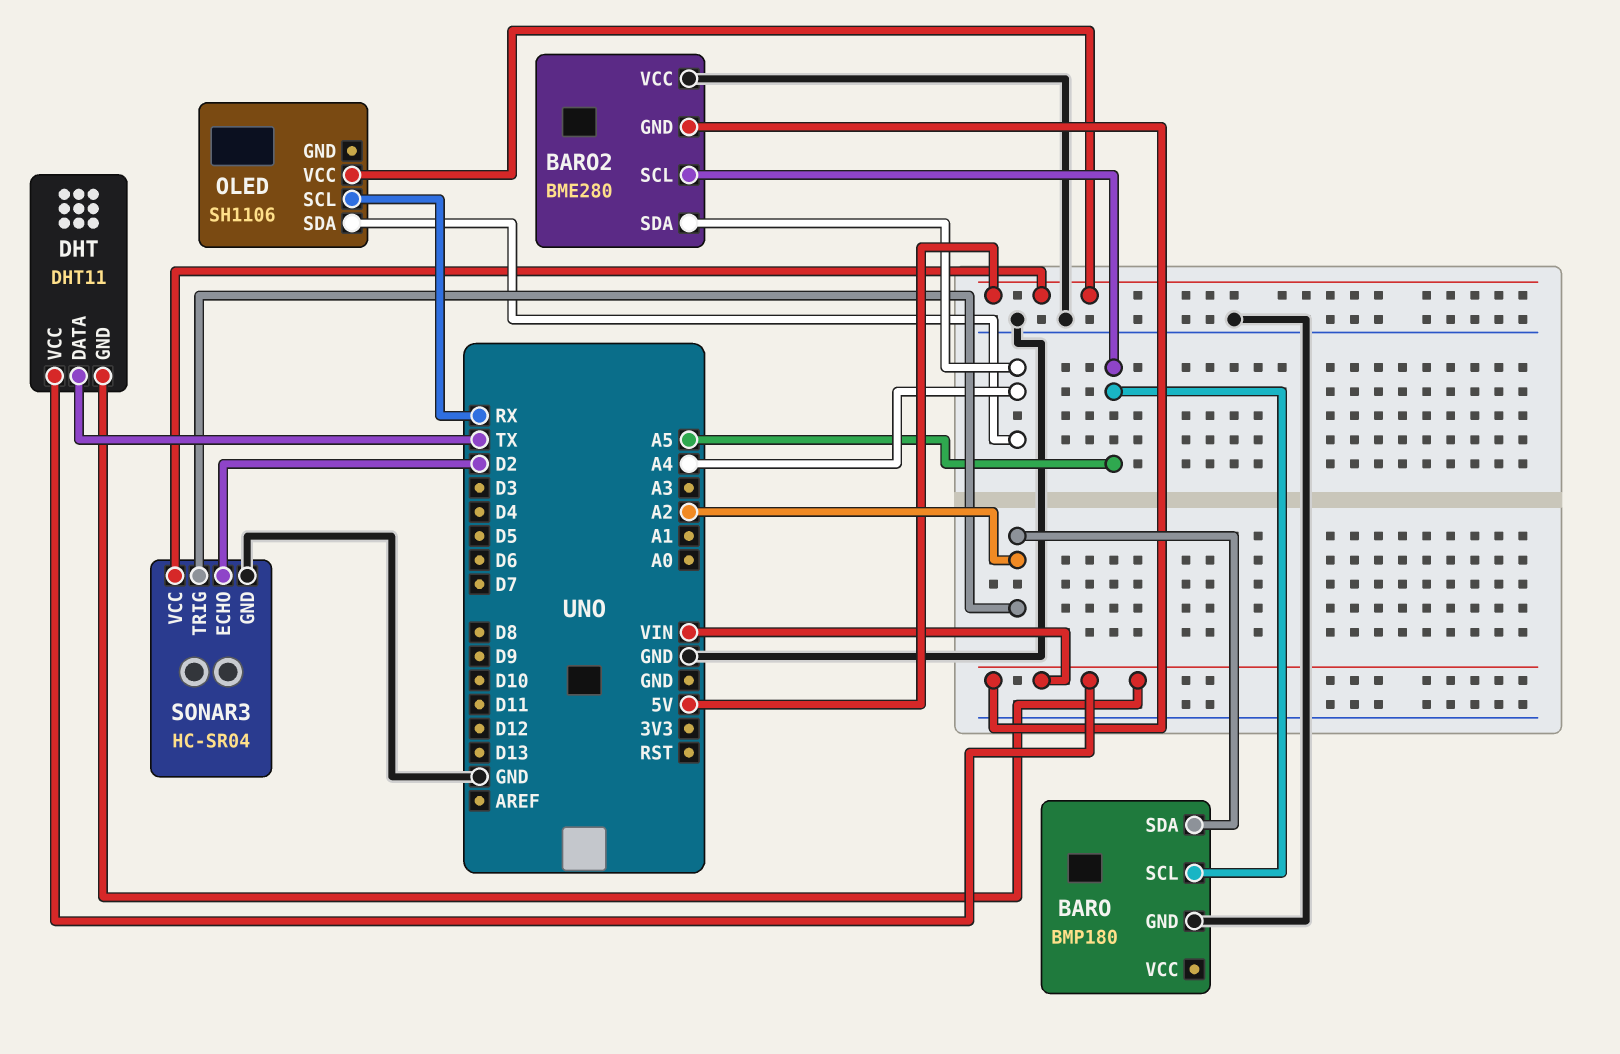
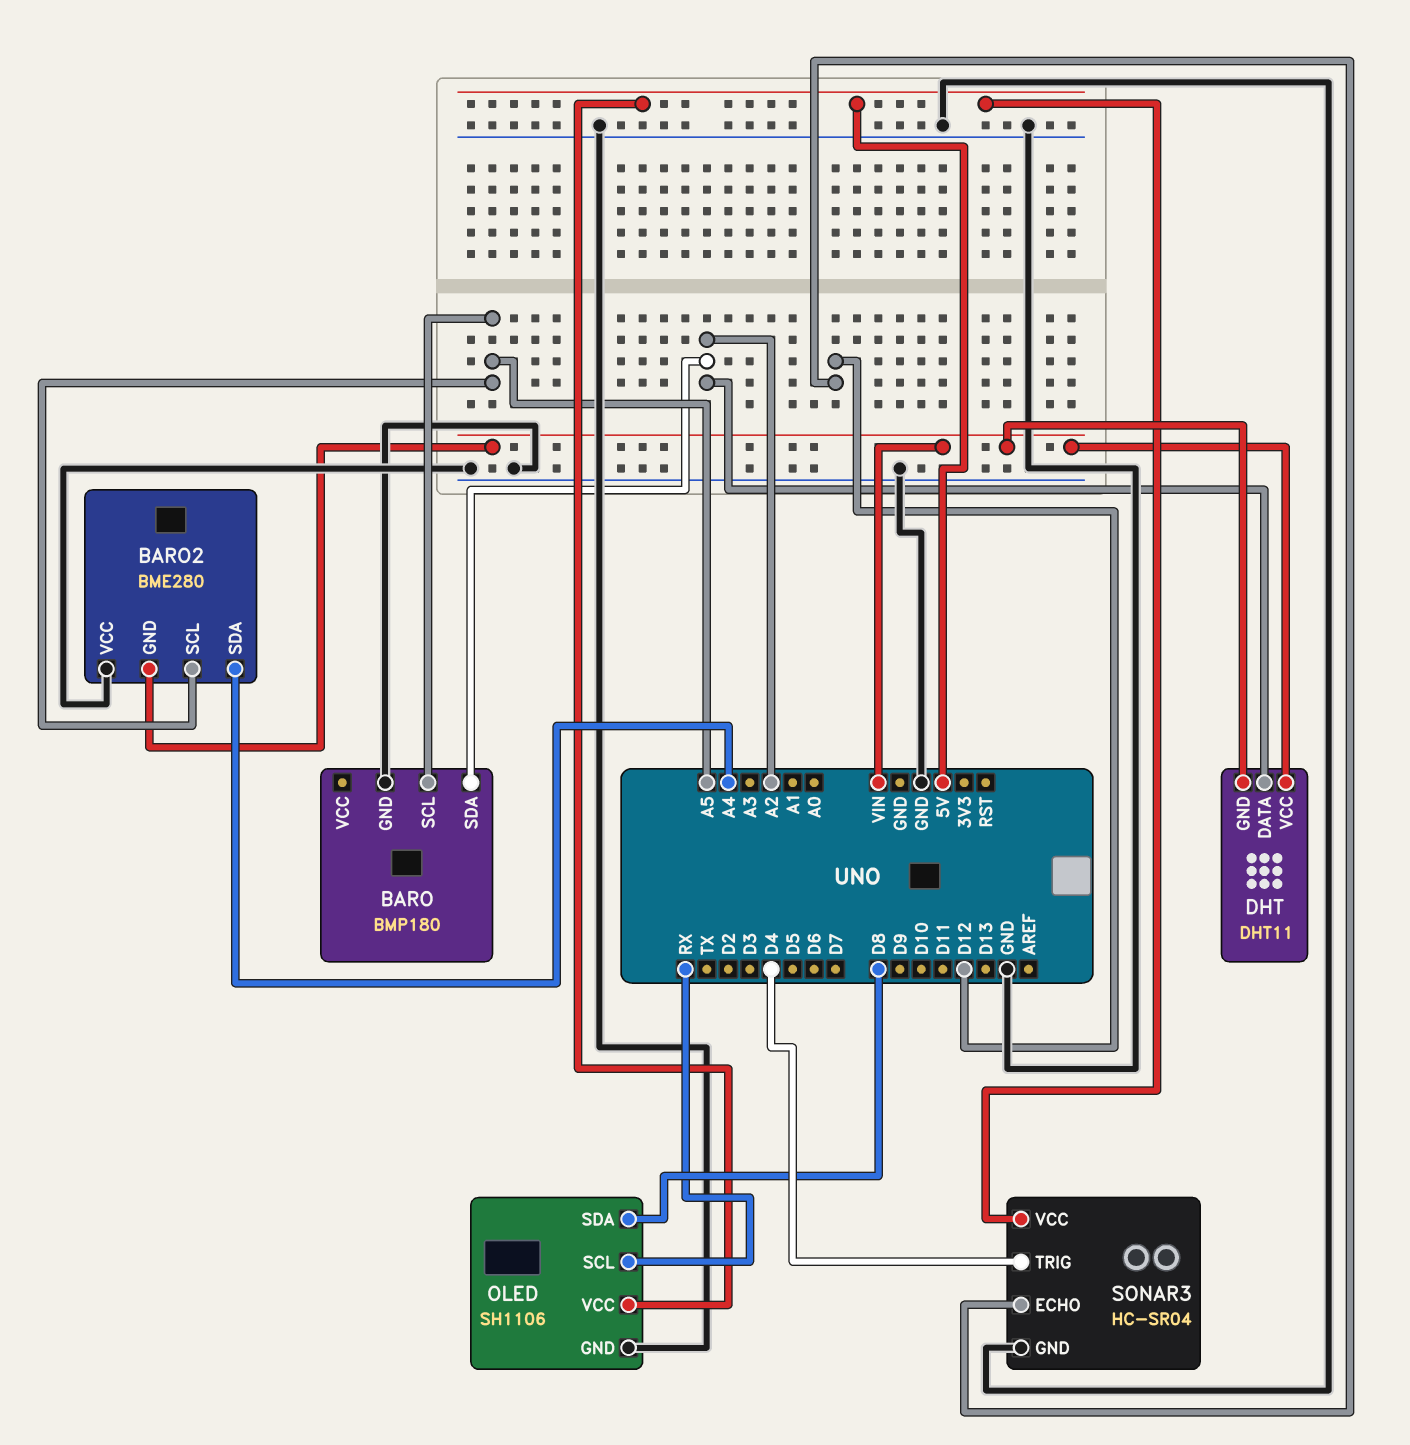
DHT pin DATA: TX -> A2
OLED pin GND: none -> GND
OLED pin SDA: A4 -> D8
SONAR3 pin ECHO: D2 -> D12
SONAR3 pin TRIG: A2 -> D4

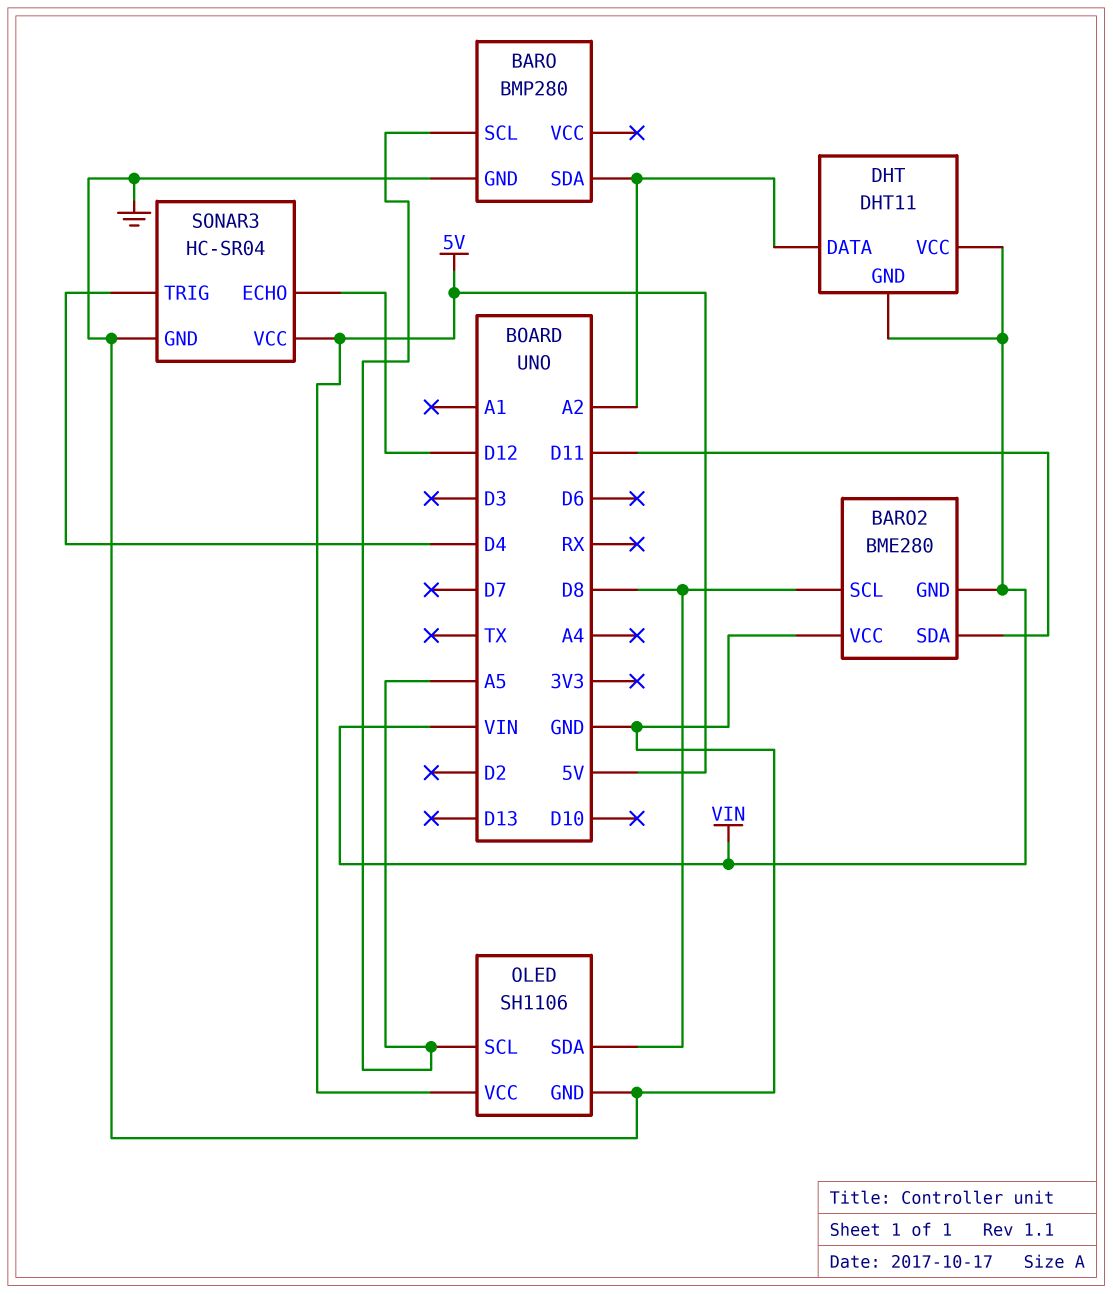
BARO: BMP180 -> BMP280
BARO2 pin SCL: A5 -> D8
BARO2 pin SDA: A4 -> D11
OLED pin SCL: RX -> A5

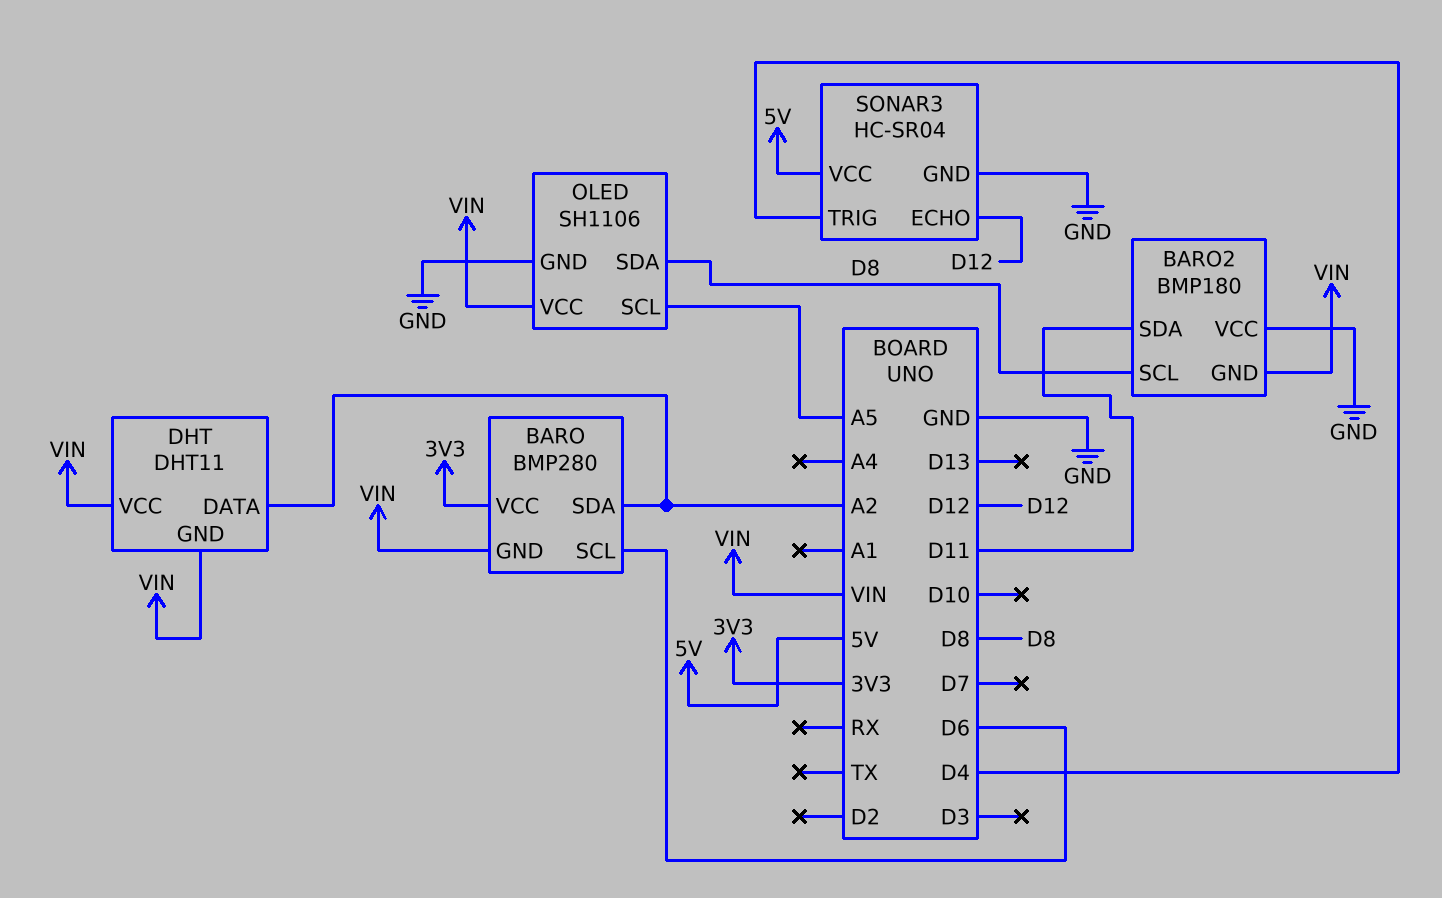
BARO pin GND: GND -> VIN
BARO pin SCL: A5 -> D6
BARO pin VCC: none -> 3V3
BARO2: BME280 -> BMP180
OLED pin VCC: 5V -> VIN

